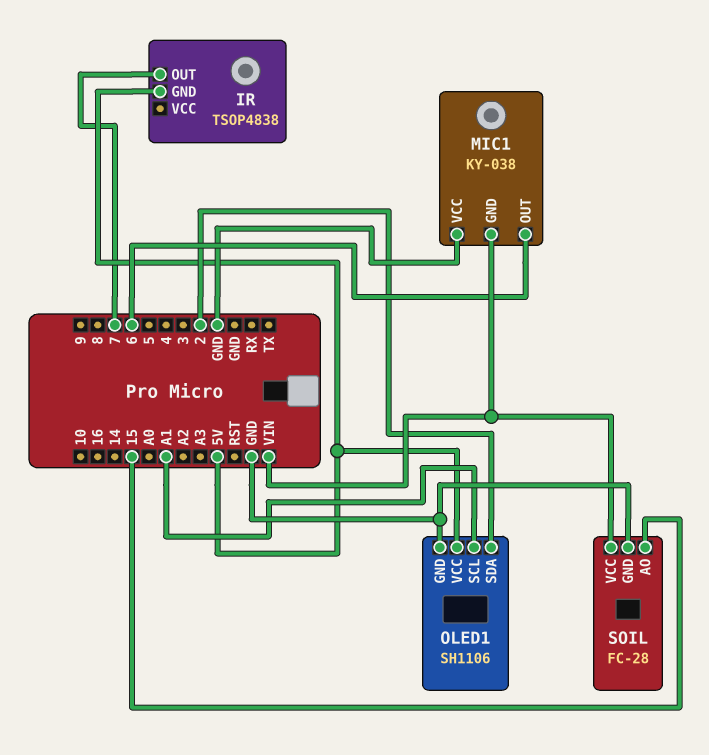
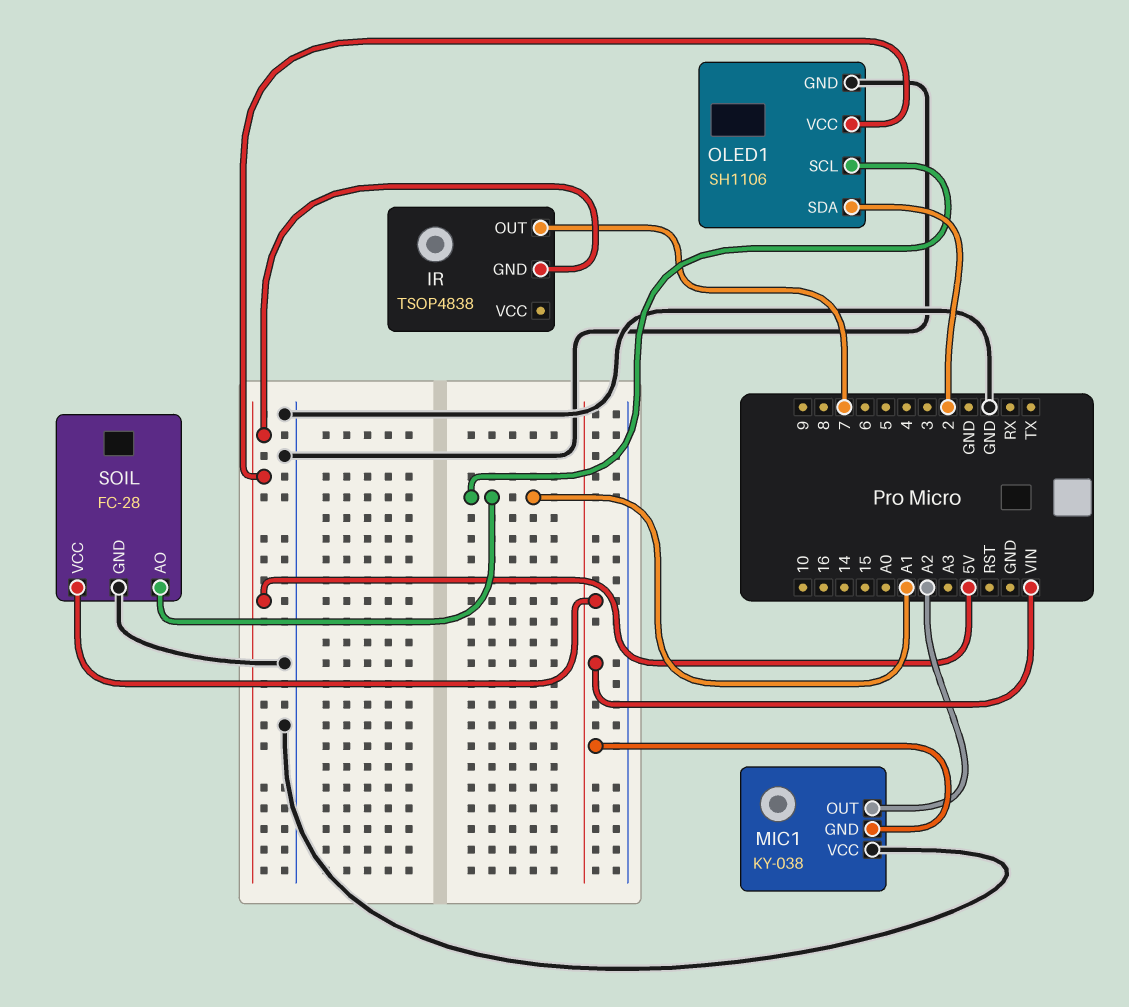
MIC1 pin OUT: 6 -> A2
SOIL pin AO: 15 -> A1

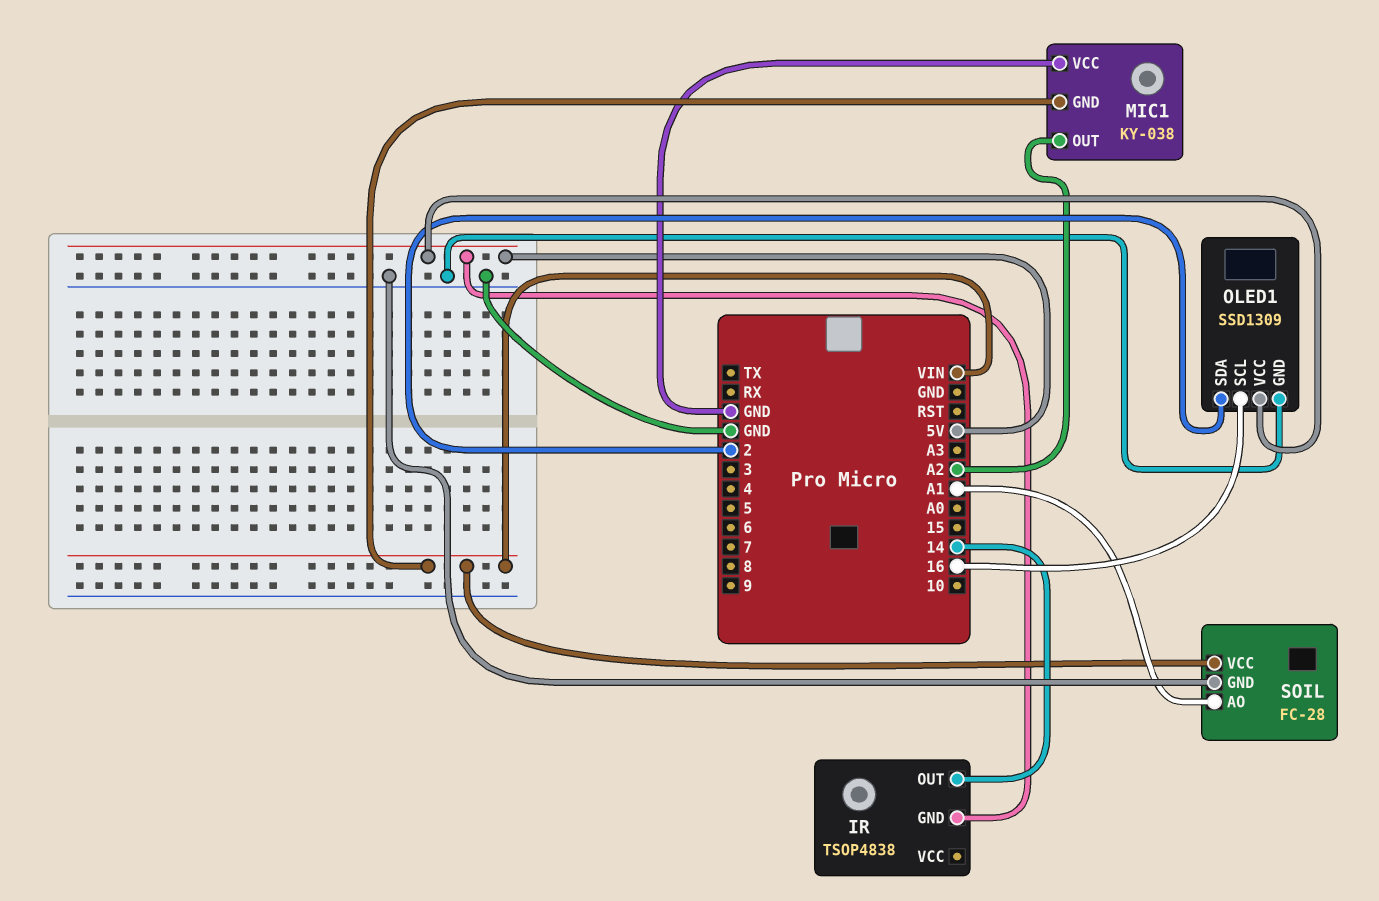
IR pin OUT: 7 -> 14
OLED1: SH1106 -> SSD1309
OLED1 pin SCL: A1 -> 16

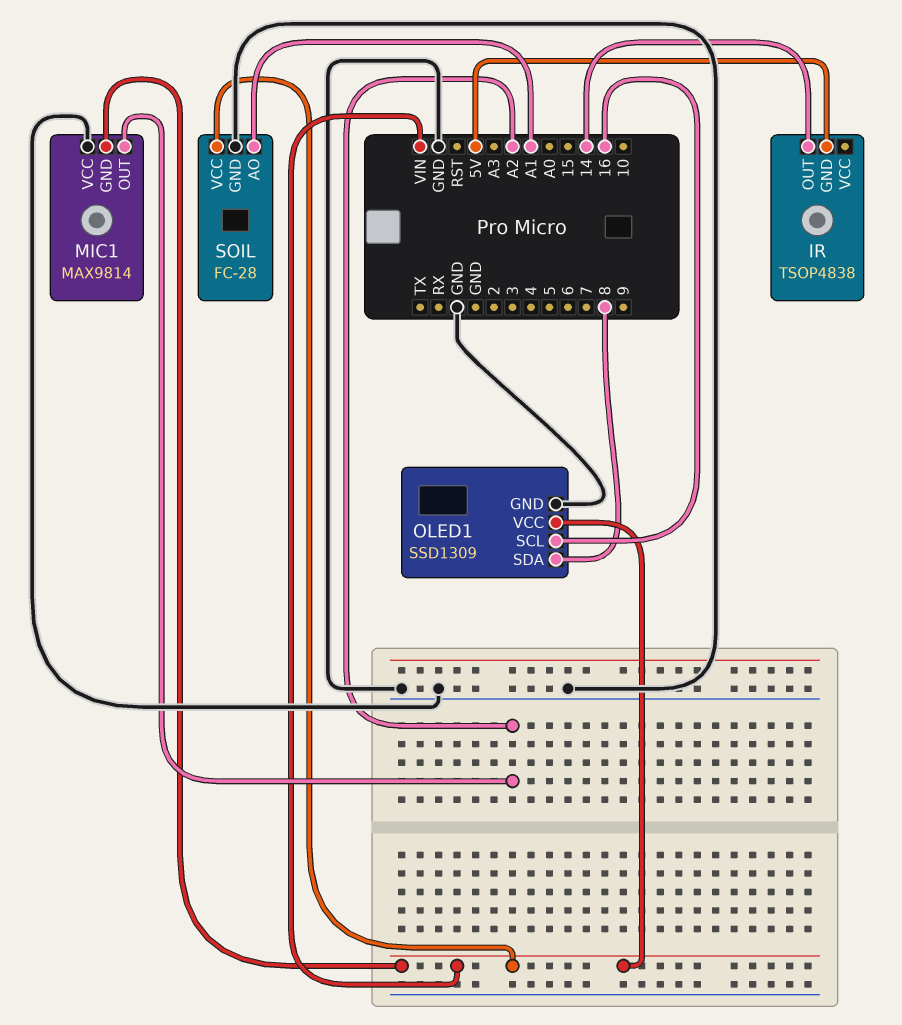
MIC1: KY-038 -> MAX9814
OLED1 pin SDA: 2 -> 8
OLED1 pin VCC: 5V -> VIN

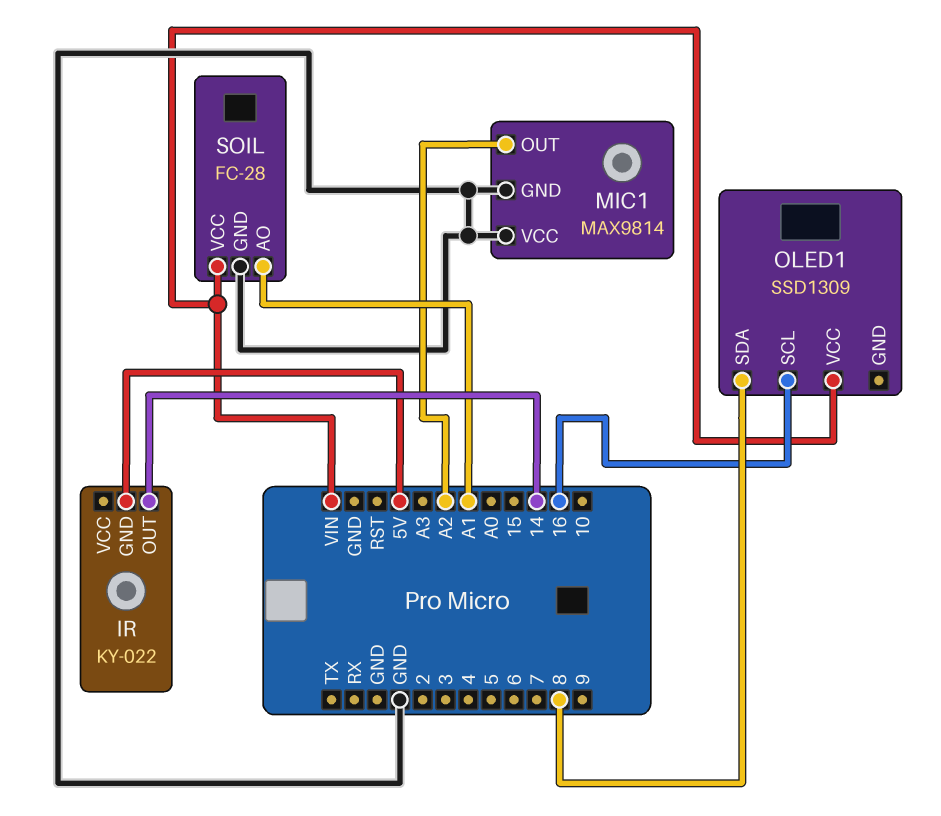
IR: TSOP4838 -> KY-022
MIC1 pin GND: VIN -> GND
OLED1 pin GND: GND -> none

